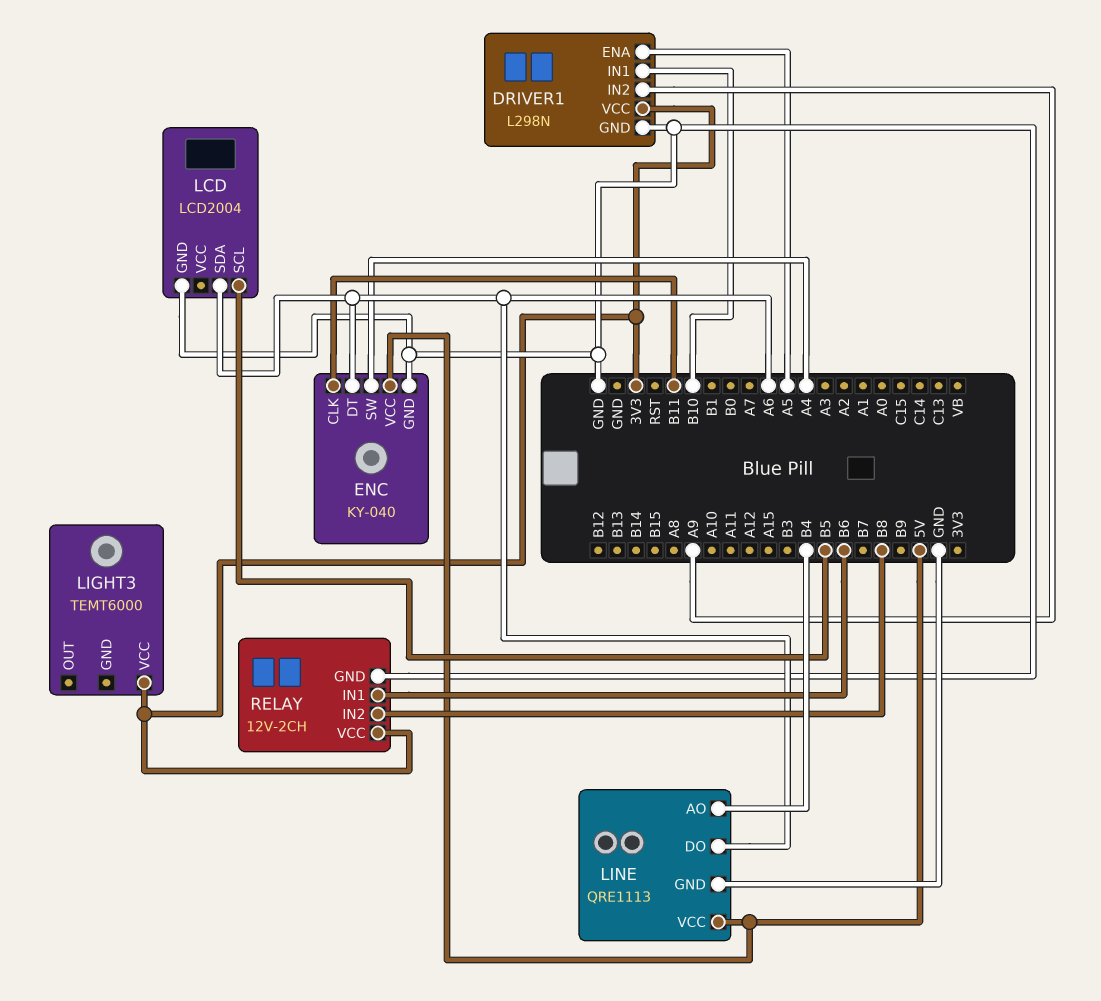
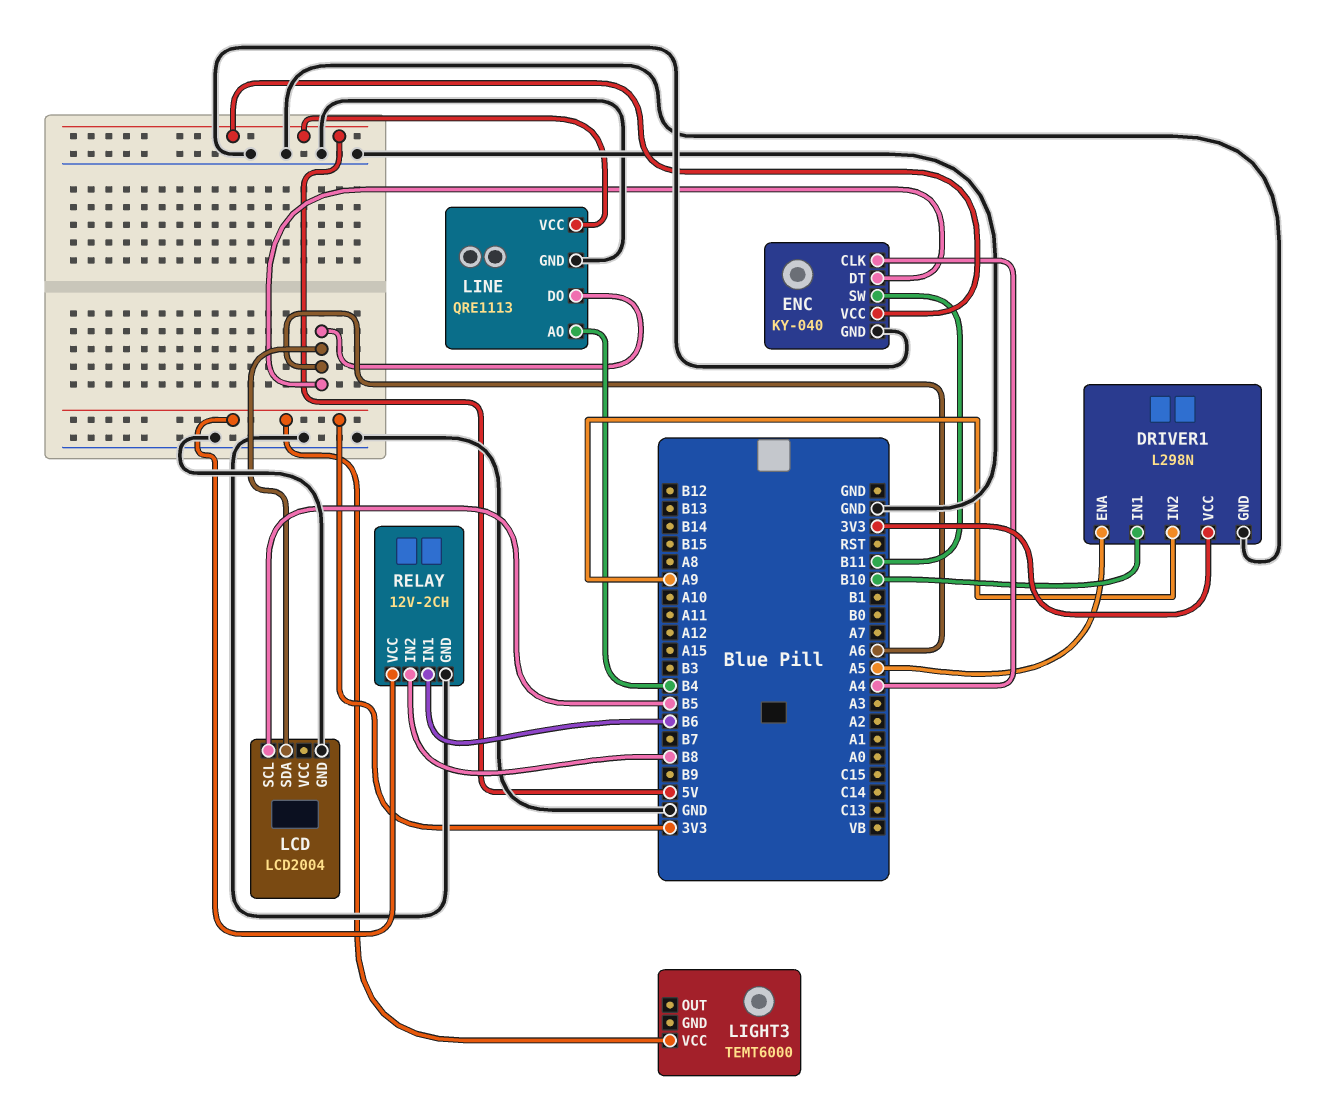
ENC pin CLK: B11 -> A4
ENC pin SW: A4 -> B11

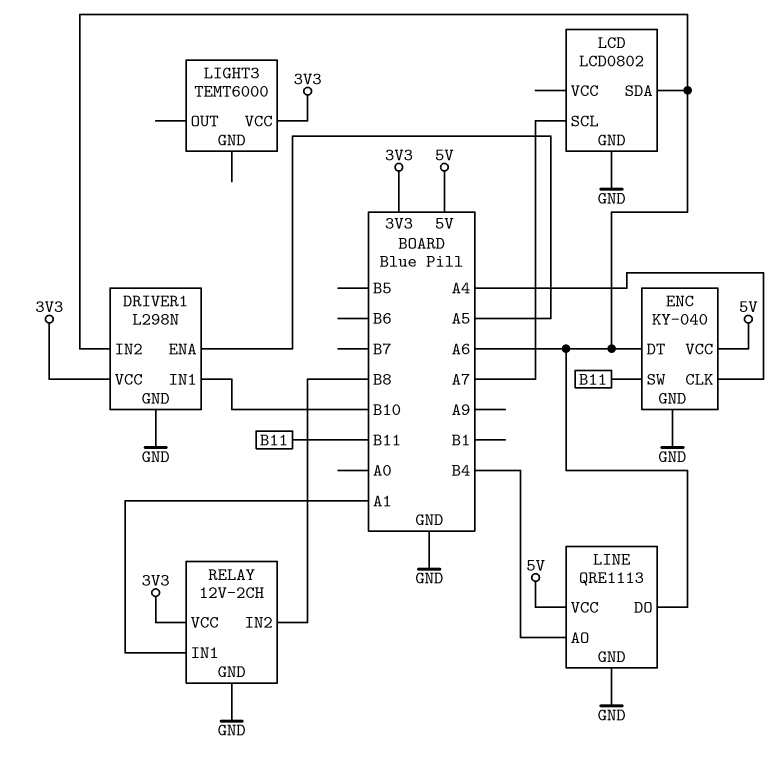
DRIVER1 pin IN2: A9 -> A6
LCD: LCD2004 -> LCD0802
LCD pin SCL: B5 -> A7
RELAY pin IN1: B6 -> A1

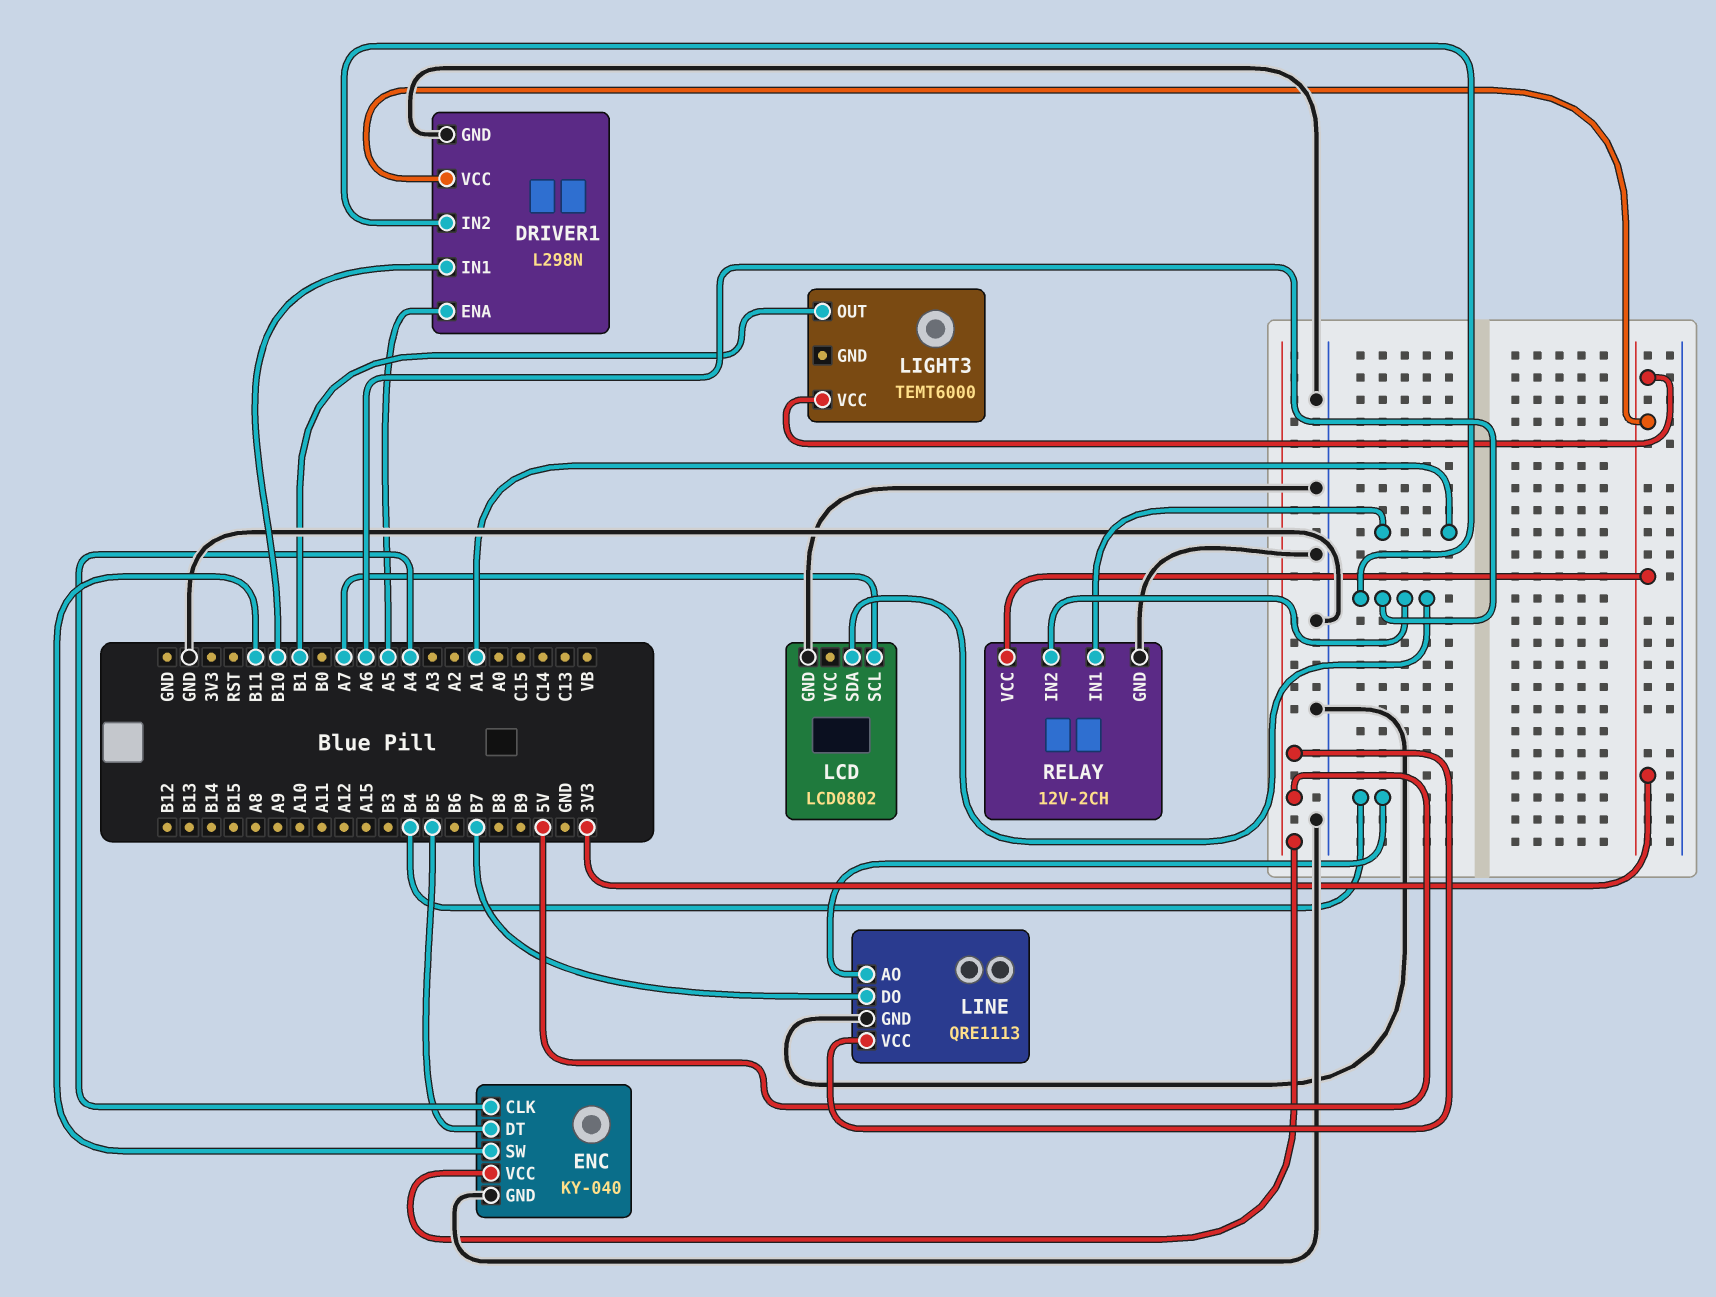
ENC pin DT: A6 -> B5
LIGHT3 pin OUT: none -> B1
LINE pin DO: A6 -> B7
RELAY pin IN2: B8 -> A6

